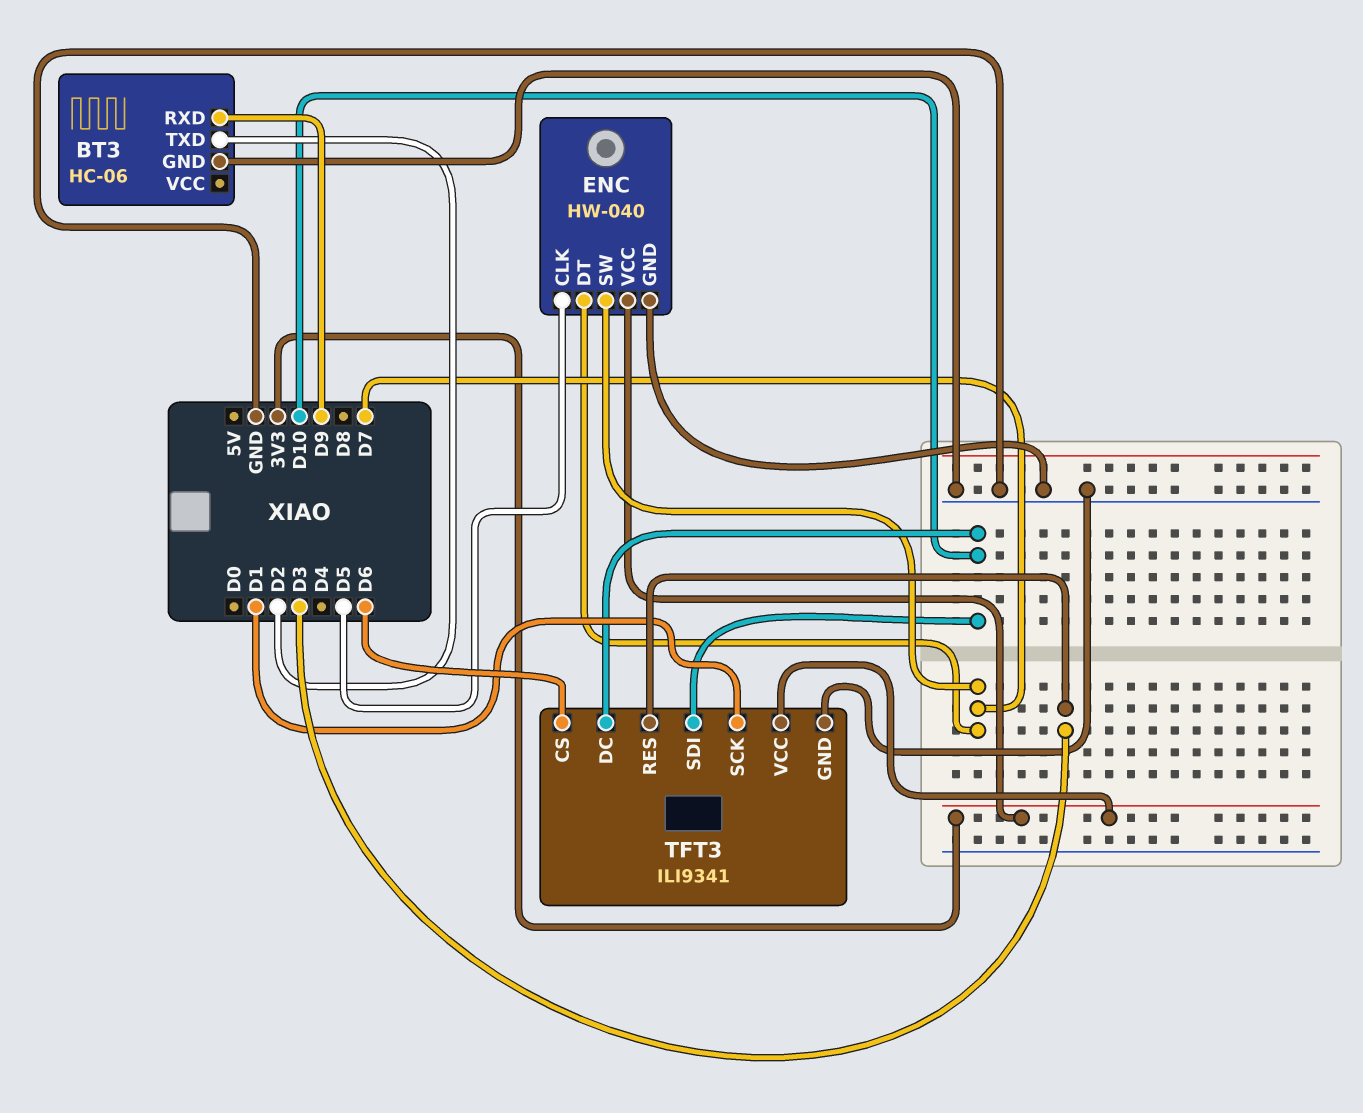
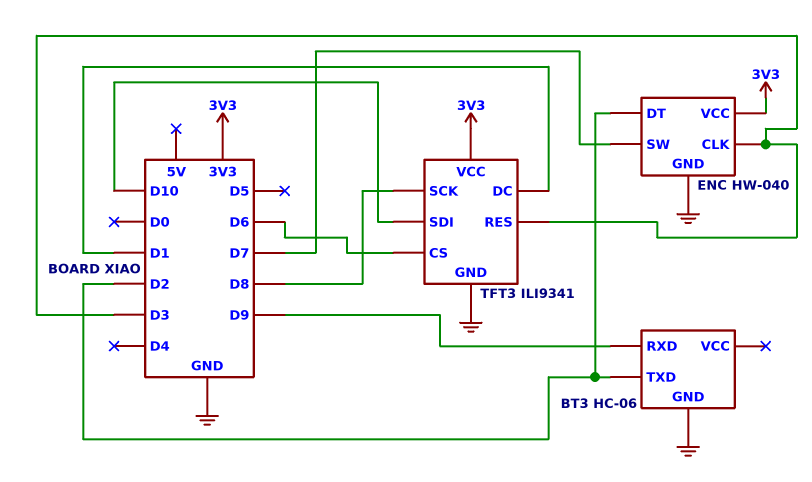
ENC pin CLK: D5 -> D3
ENC pin DT: D7 -> D2
TFT3 pin DC: D10 -> D1
TFT3 pin SCK: D1 -> D8

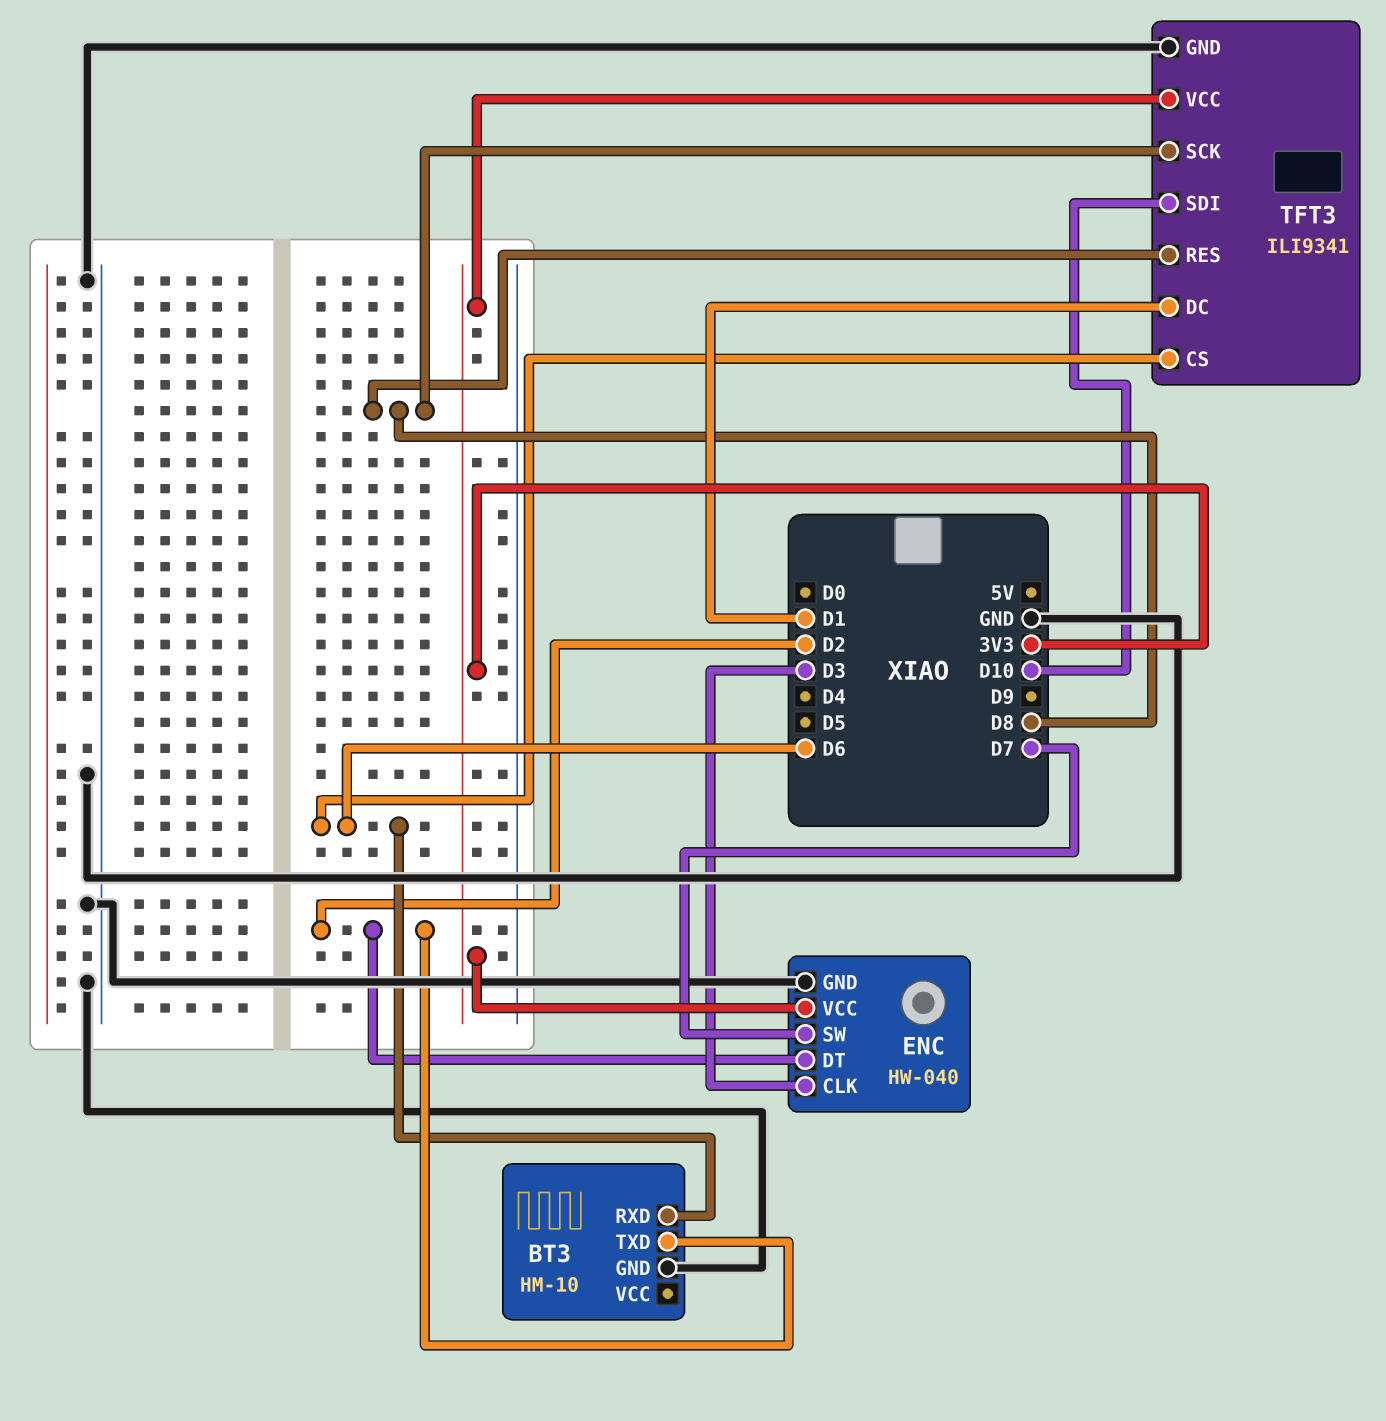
BT3: HC-06 -> HM-10
BT3 pin RXD: D9 -> D6
TFT3 pin RES: D3 -> D8

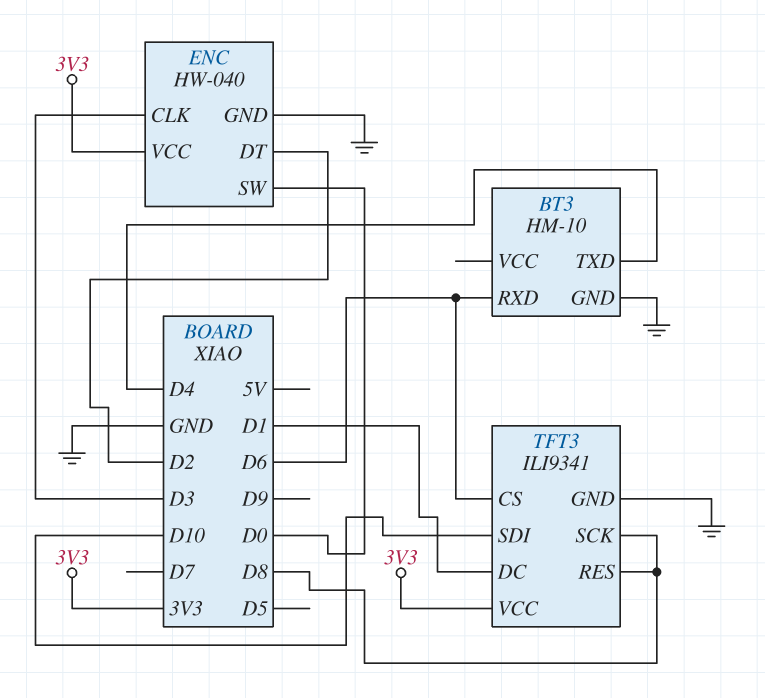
BT3 pin TXD: D2 -> D4
ENC pin SW: D7 -> D0

